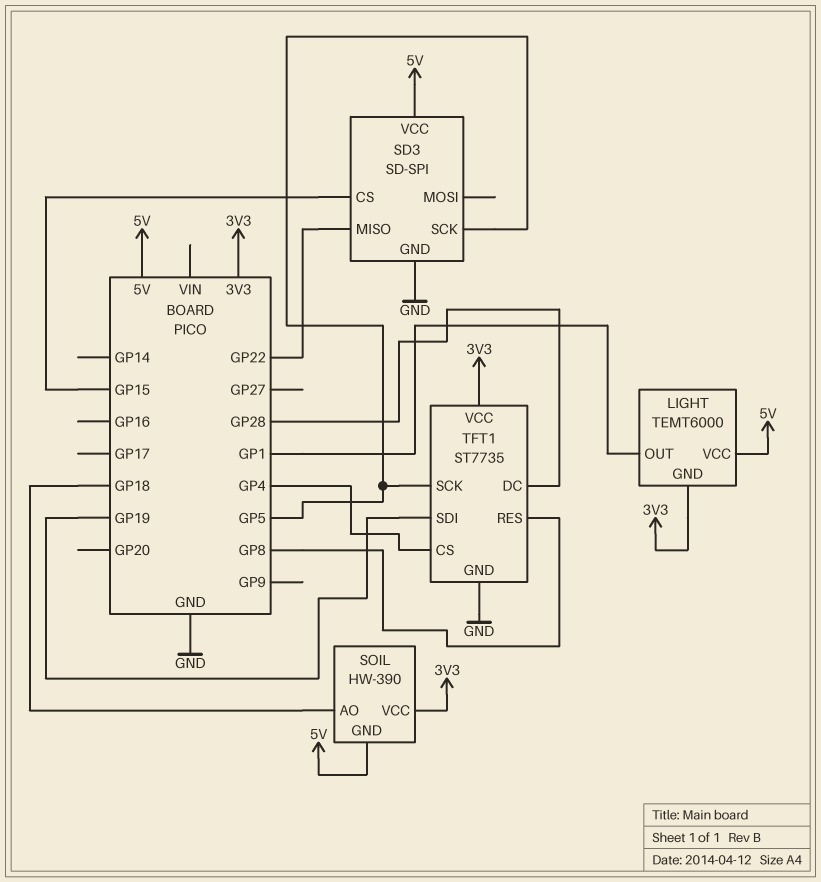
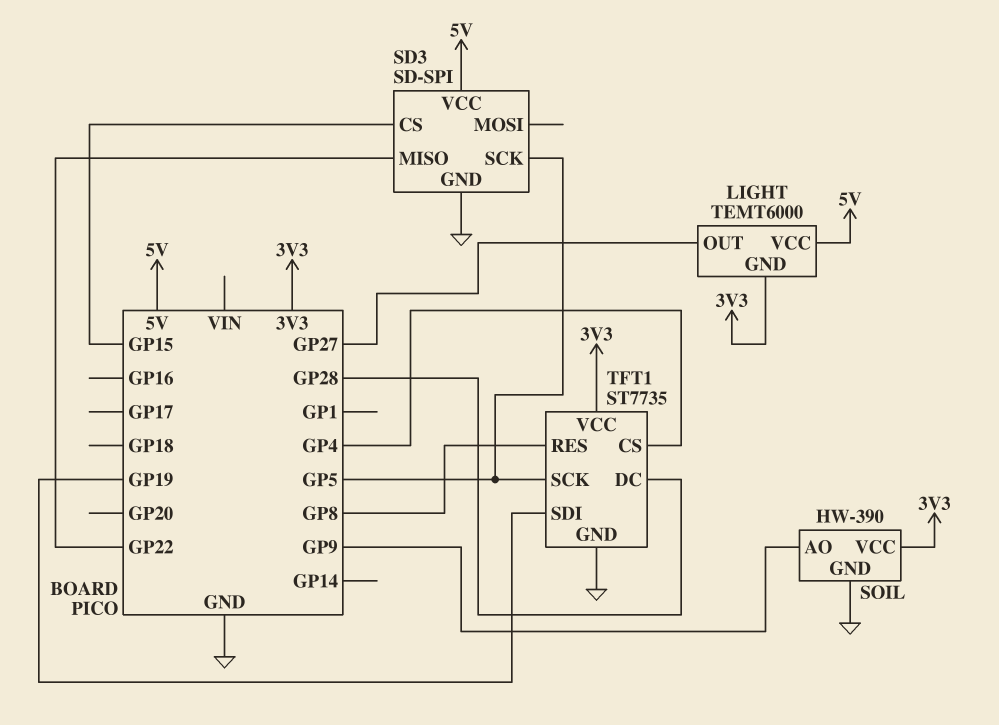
LIGHT pin OUT: GP1 -> GP27
SOIL pin AO: GP18 -> GP9
SOIL pin GND: 5V -> GND

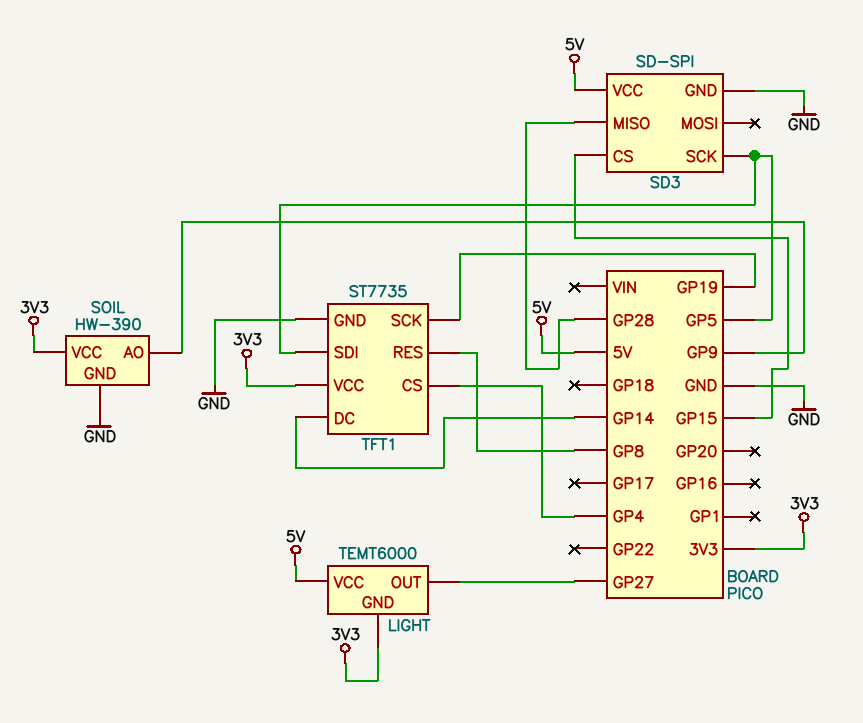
SD3 pin MISO: GP22 -> GP28
TFT1 pin DC: GP28 -> GP14
TFT1 pin SCK: GP5 -> GP19
TFT1 pin SDI: GP19 -> GP5

